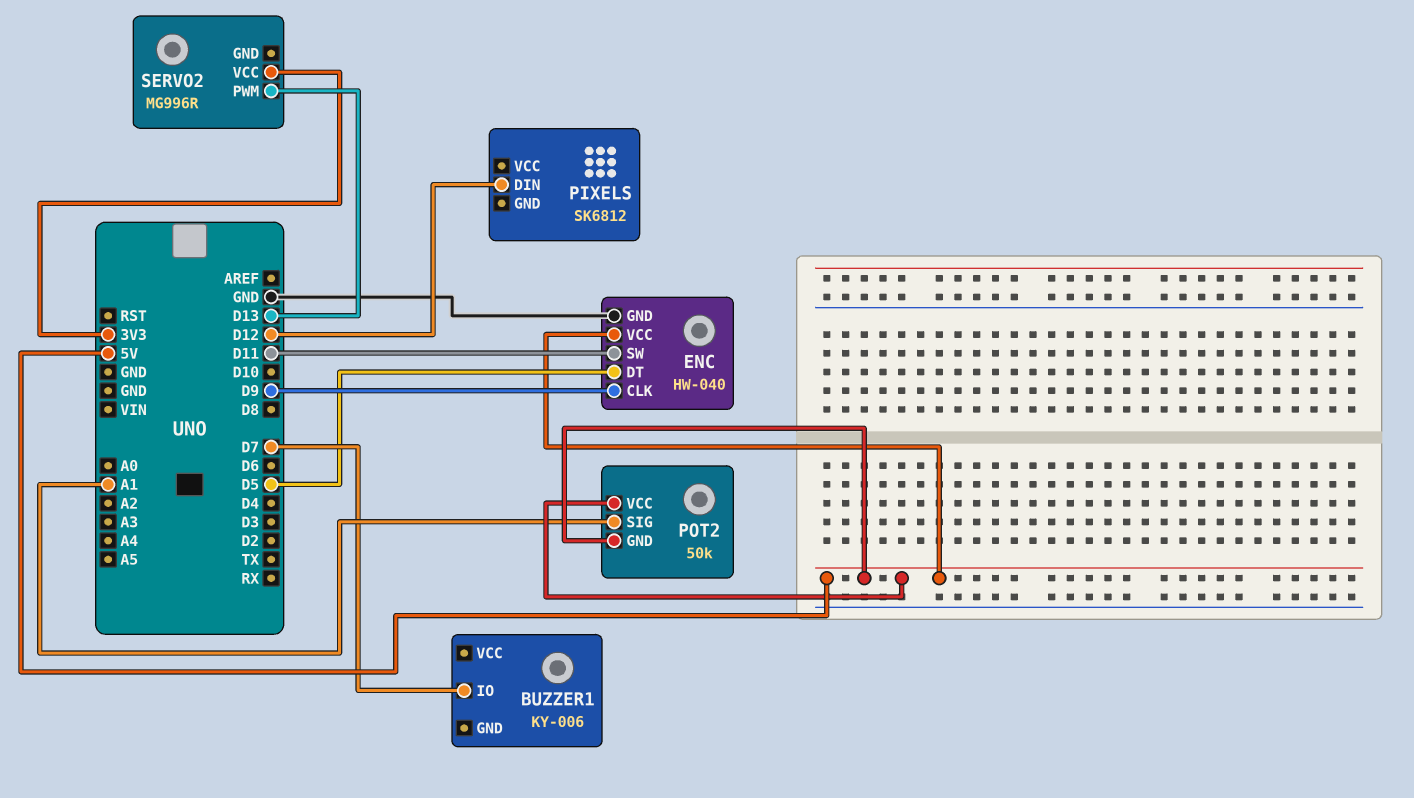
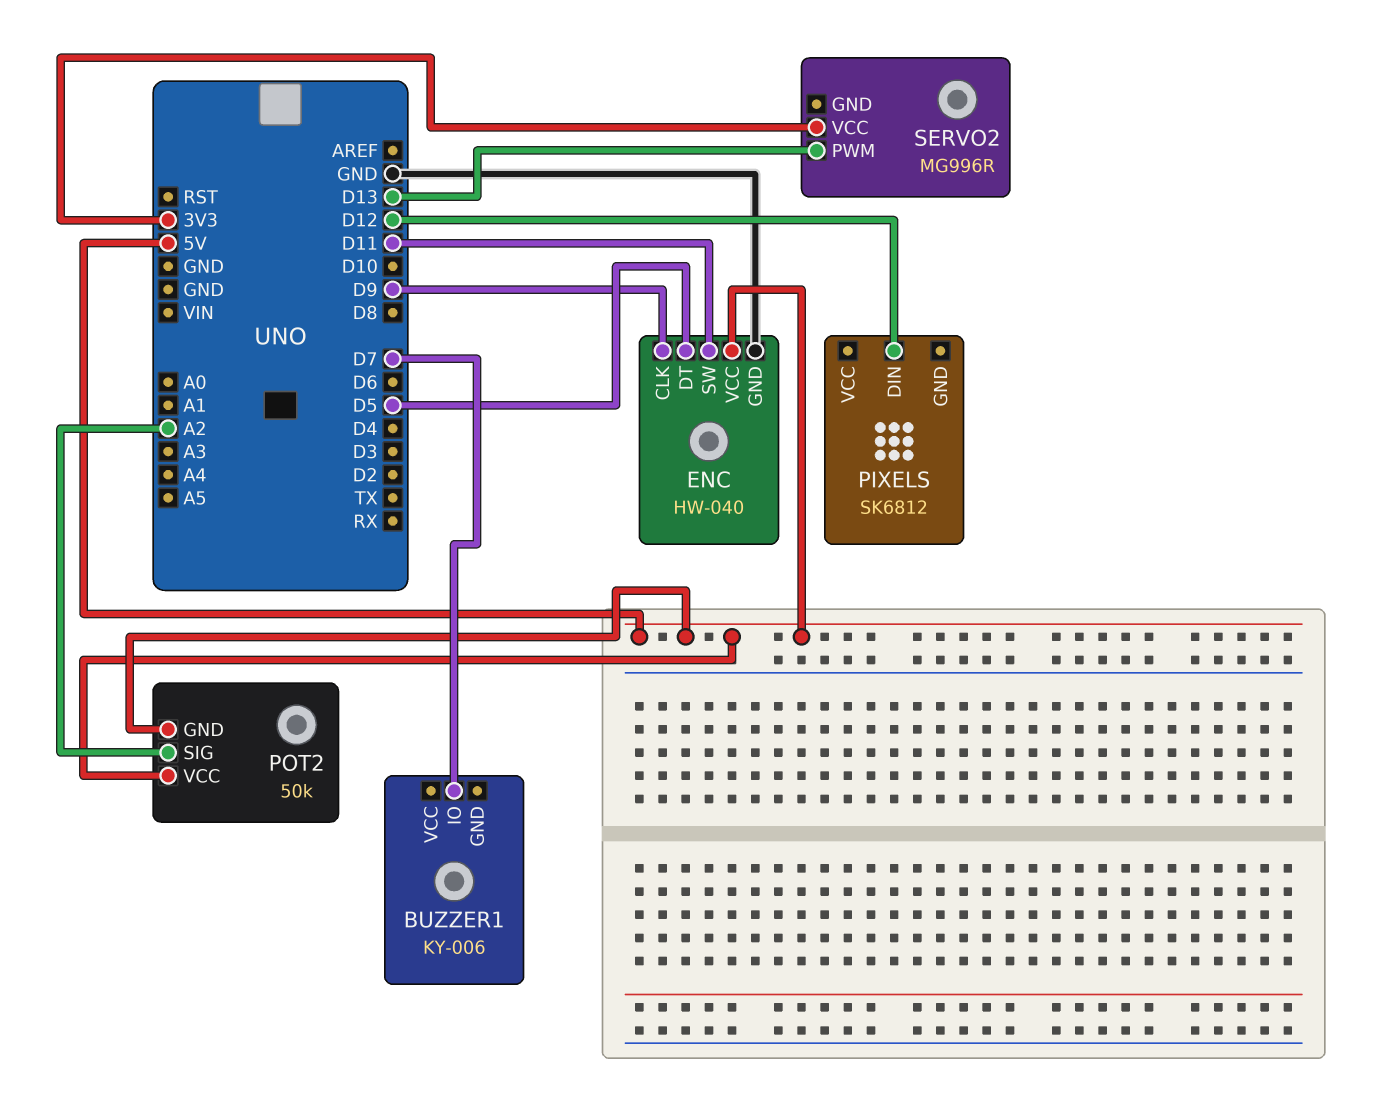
POT2 pin SIG: A1 -> A2

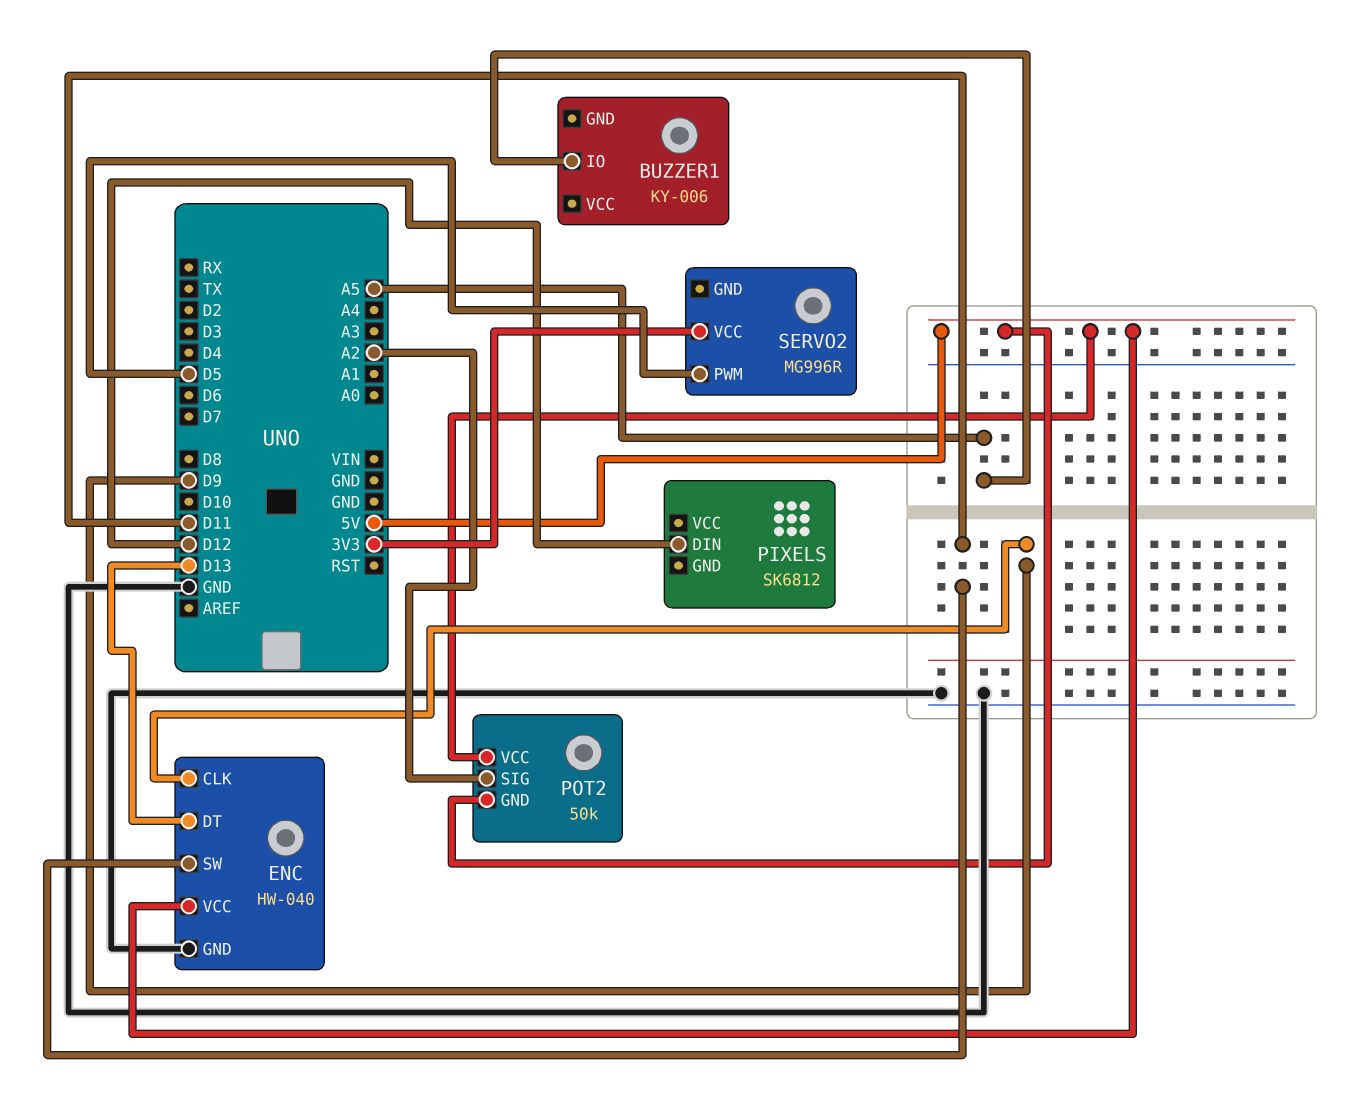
BUZZER1 pin IO: D7 -> A5
ENC pin DT: D5 -> D13
SERVO2 pin PWM: D13 -> D5

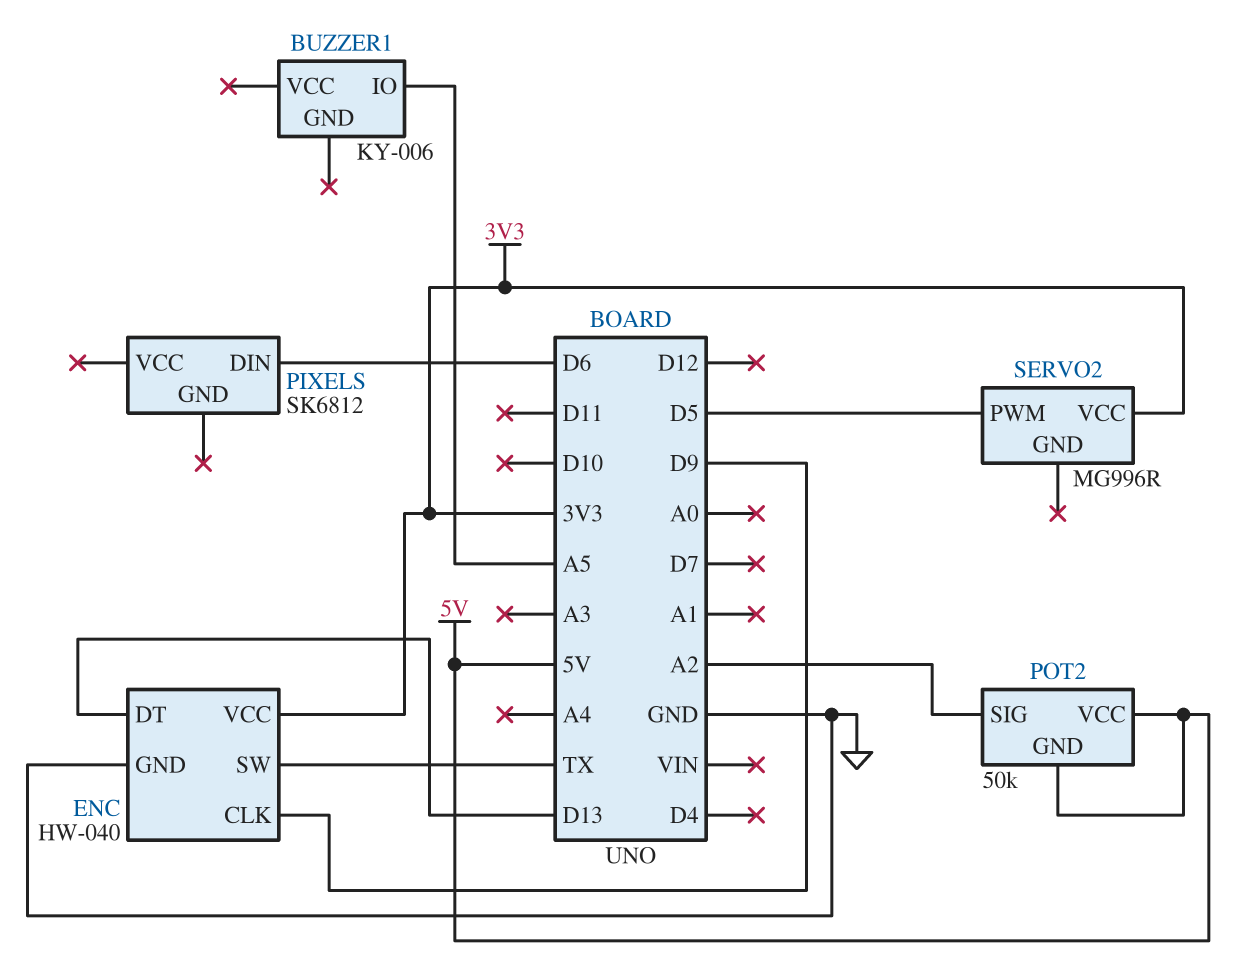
ENC pin SW: D11 -> TX
ENC pin VCC: 5V -> 3V3
PIXELS pin DIN: D12 -> D6

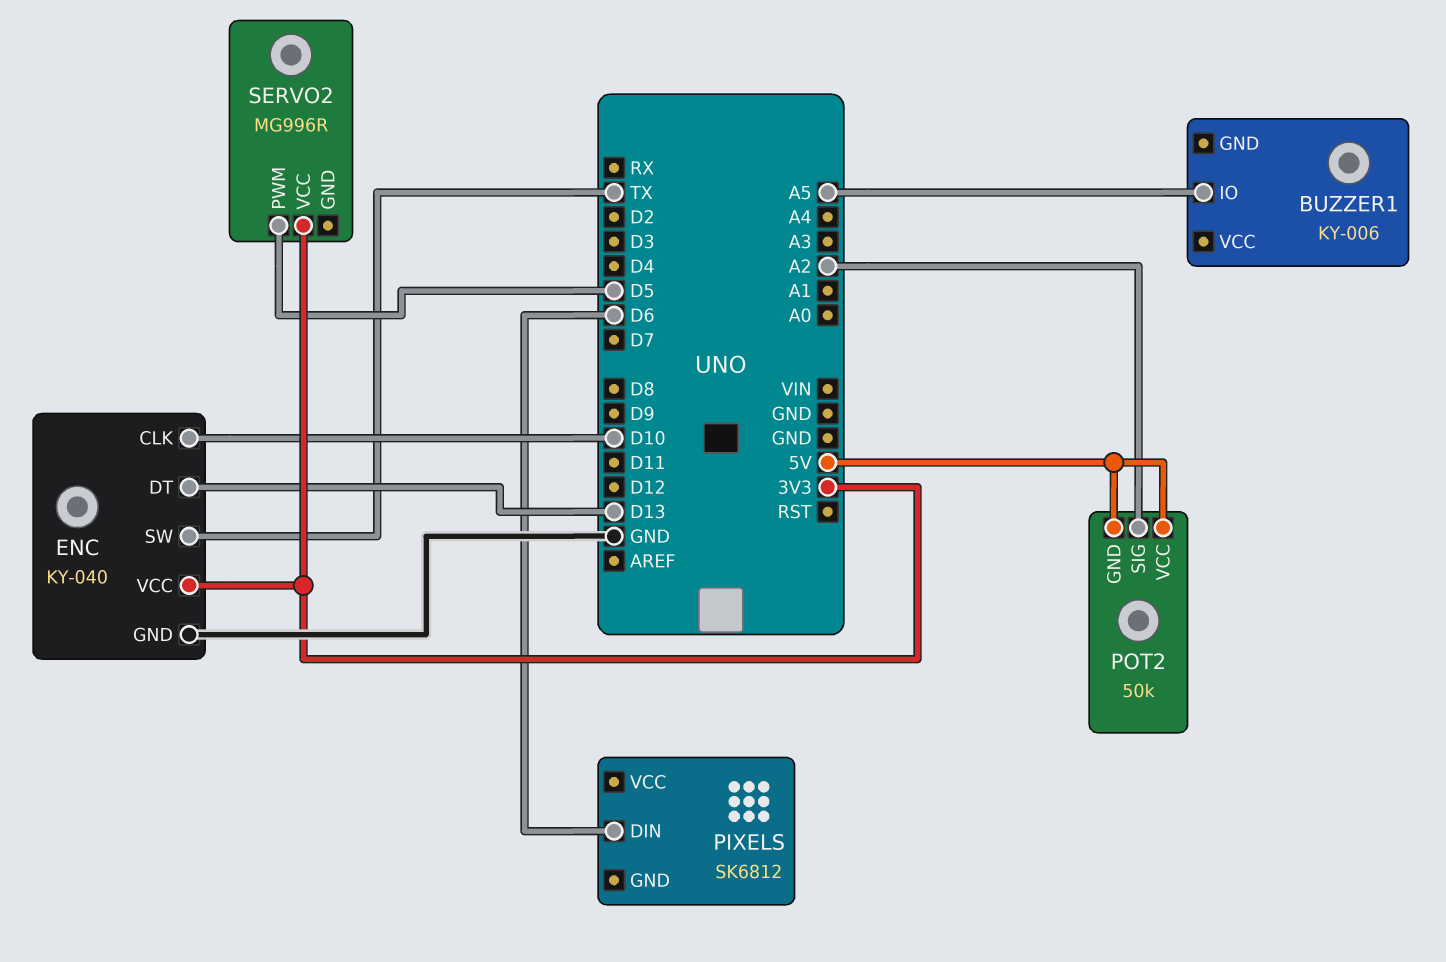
ENC: HW-040 -> KY-040
ENC pin CLK: D9 -> D10

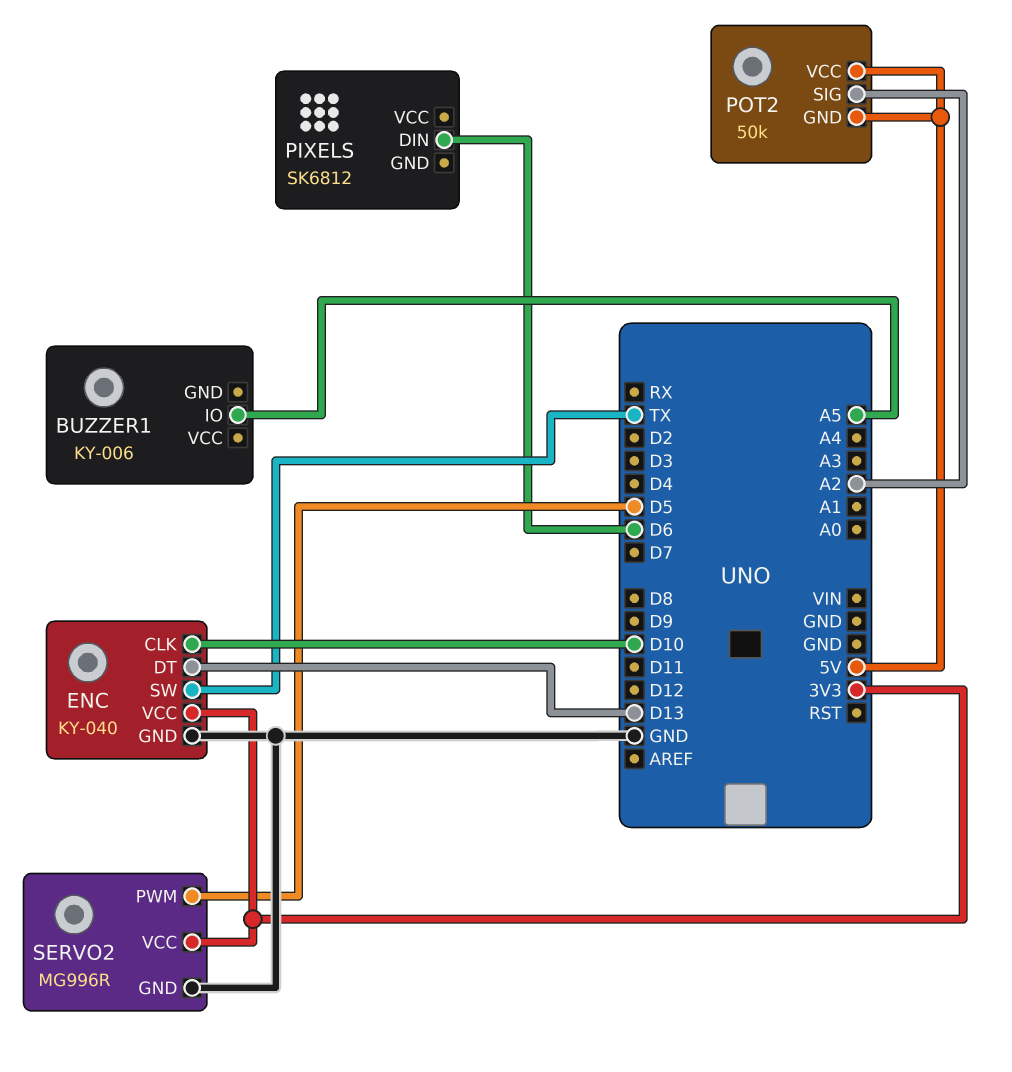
SERVO2 pin GND: none -> GND

